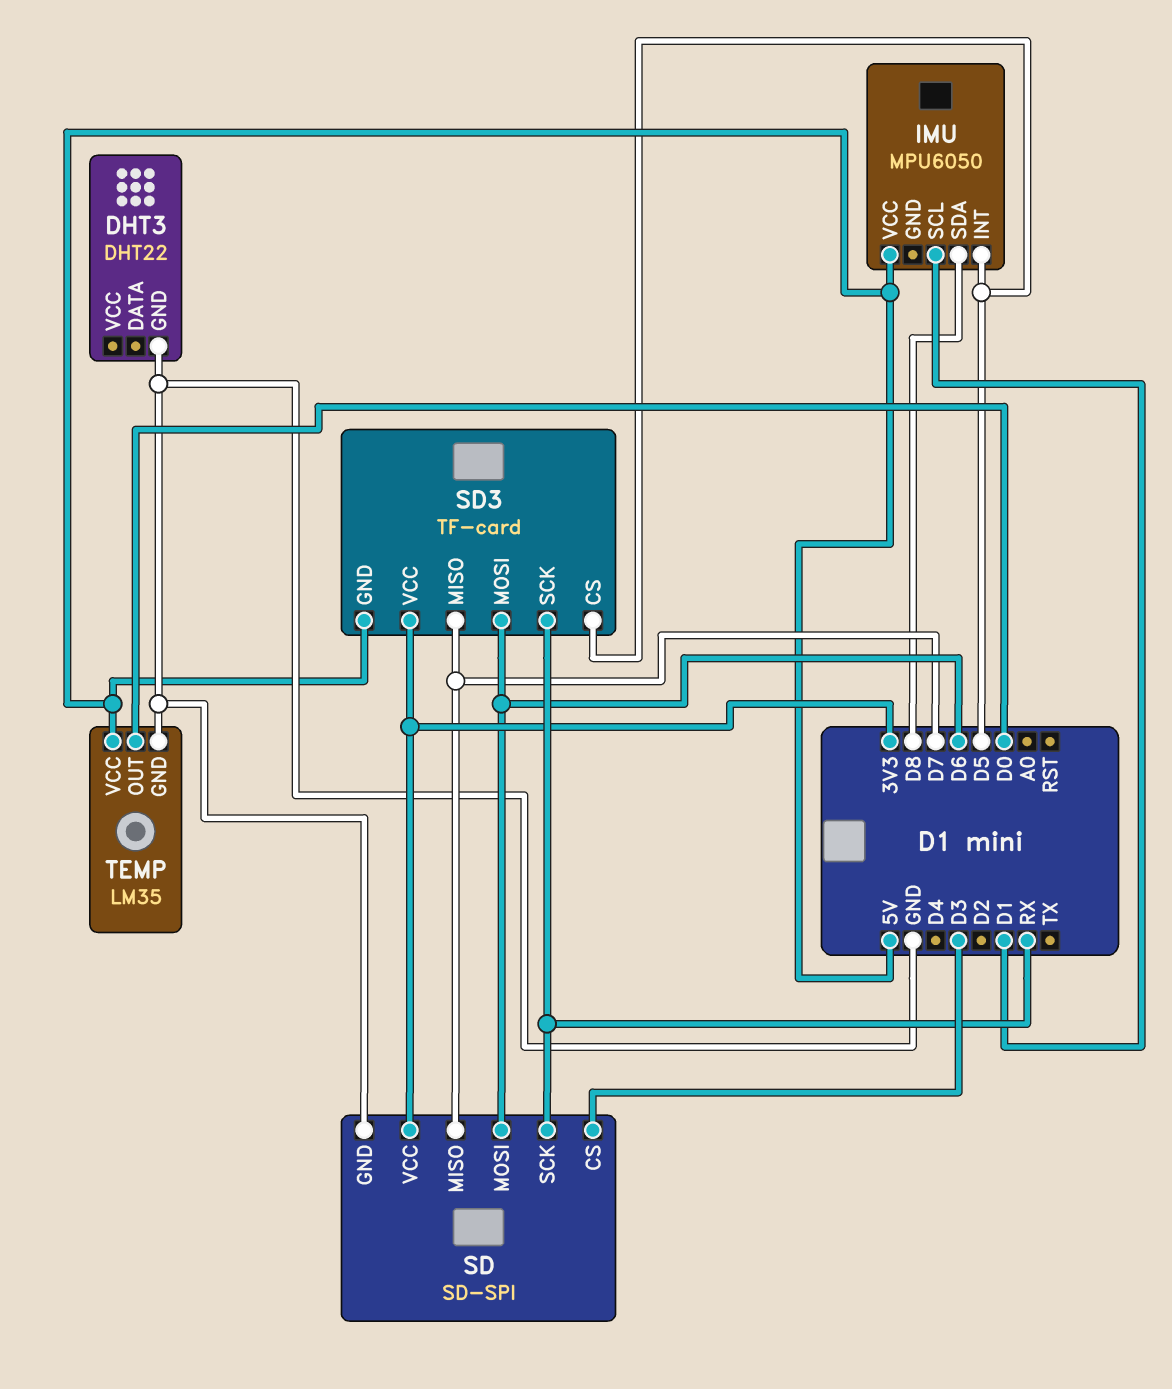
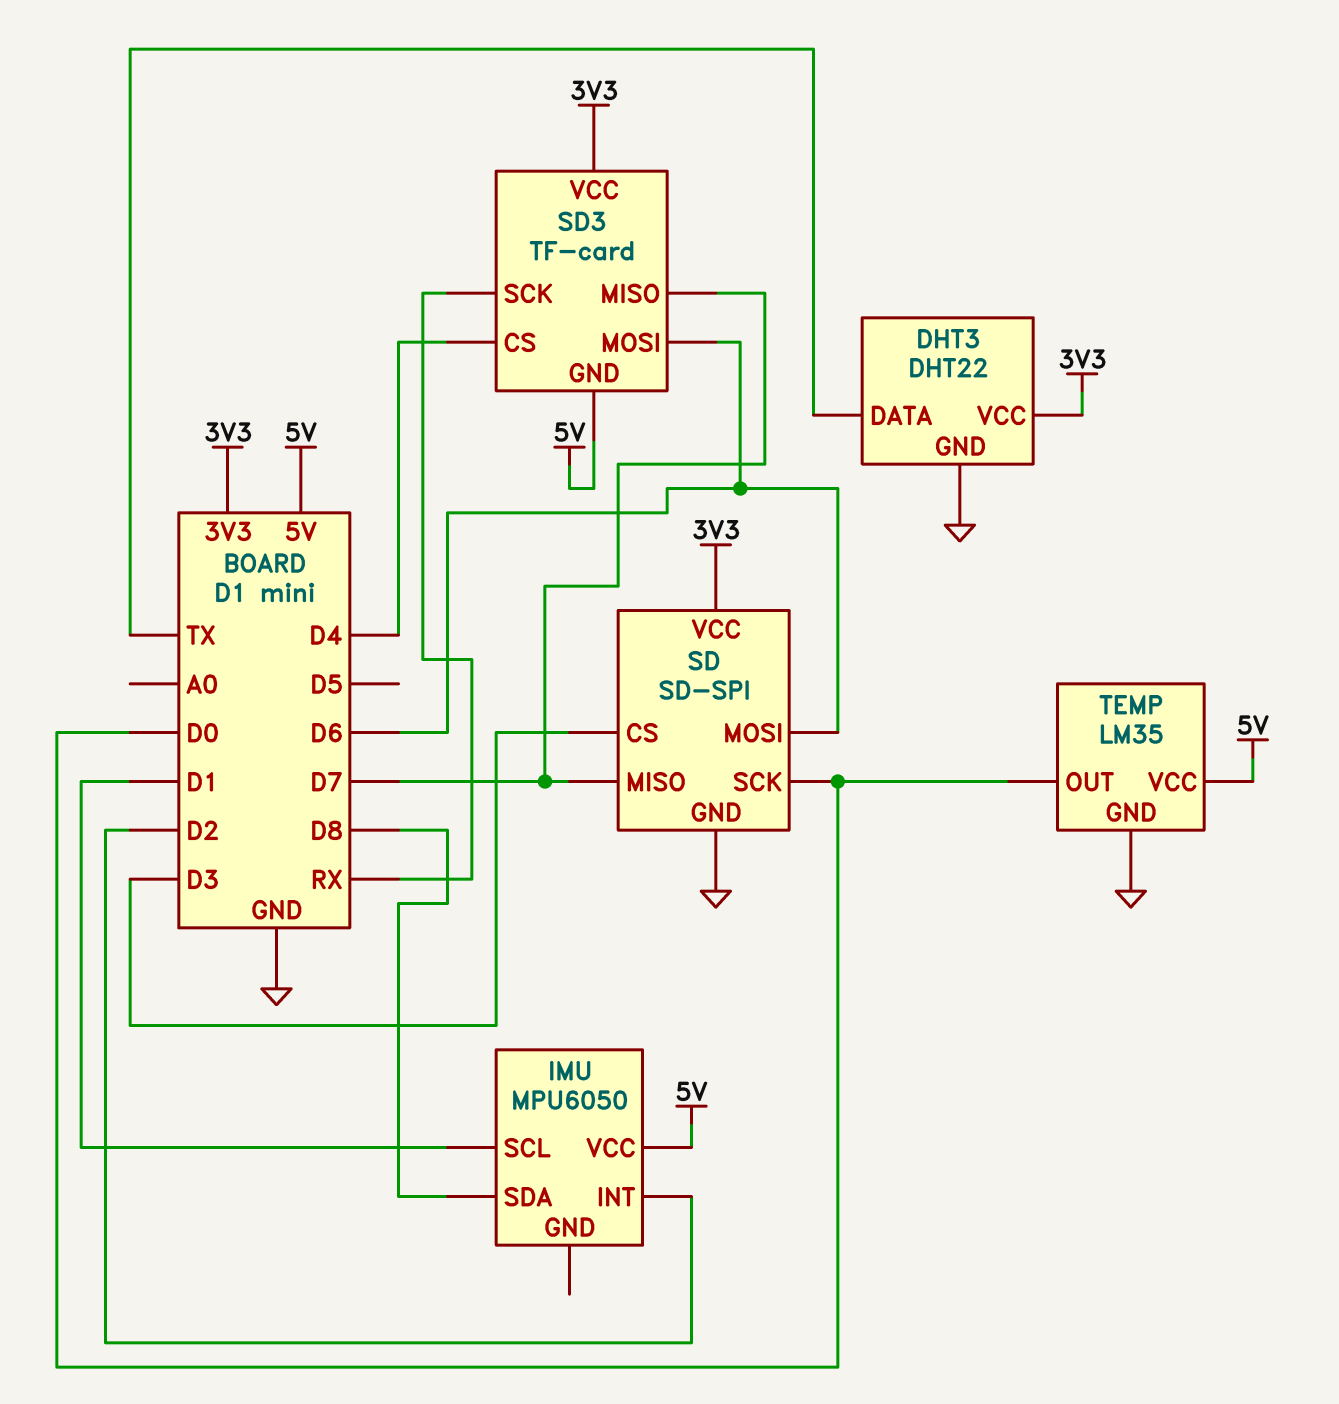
DHT3 pin DATA: none -> TX
DHT3 pin VCC: none -> 3V3
IMU pin INT: D5 -> D2
SD pin SCK: RX -> D0
SD3 pin CS: D5 -> D4

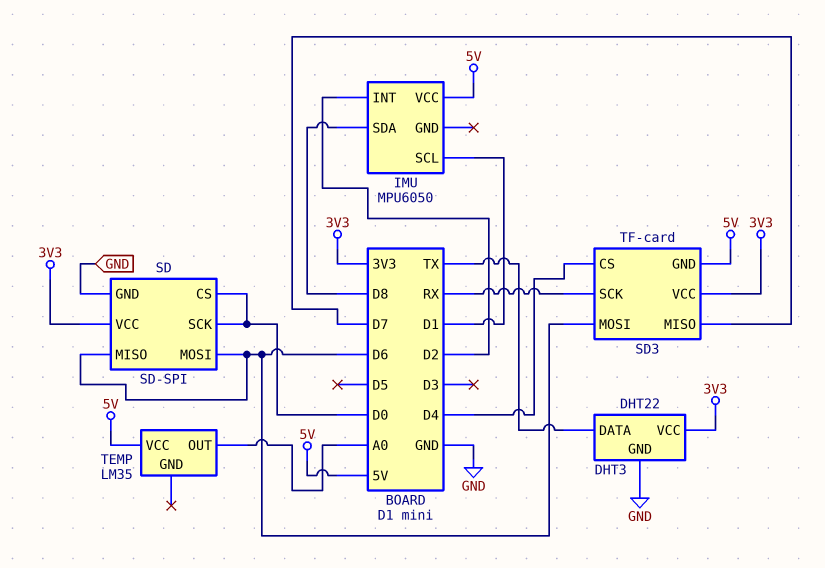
SD pin CS: D3 -> D0
SD pin MISO: D7 -> D6
TEMP pin GND: GND -> none
TEMP pin OUT: D0 -> A0

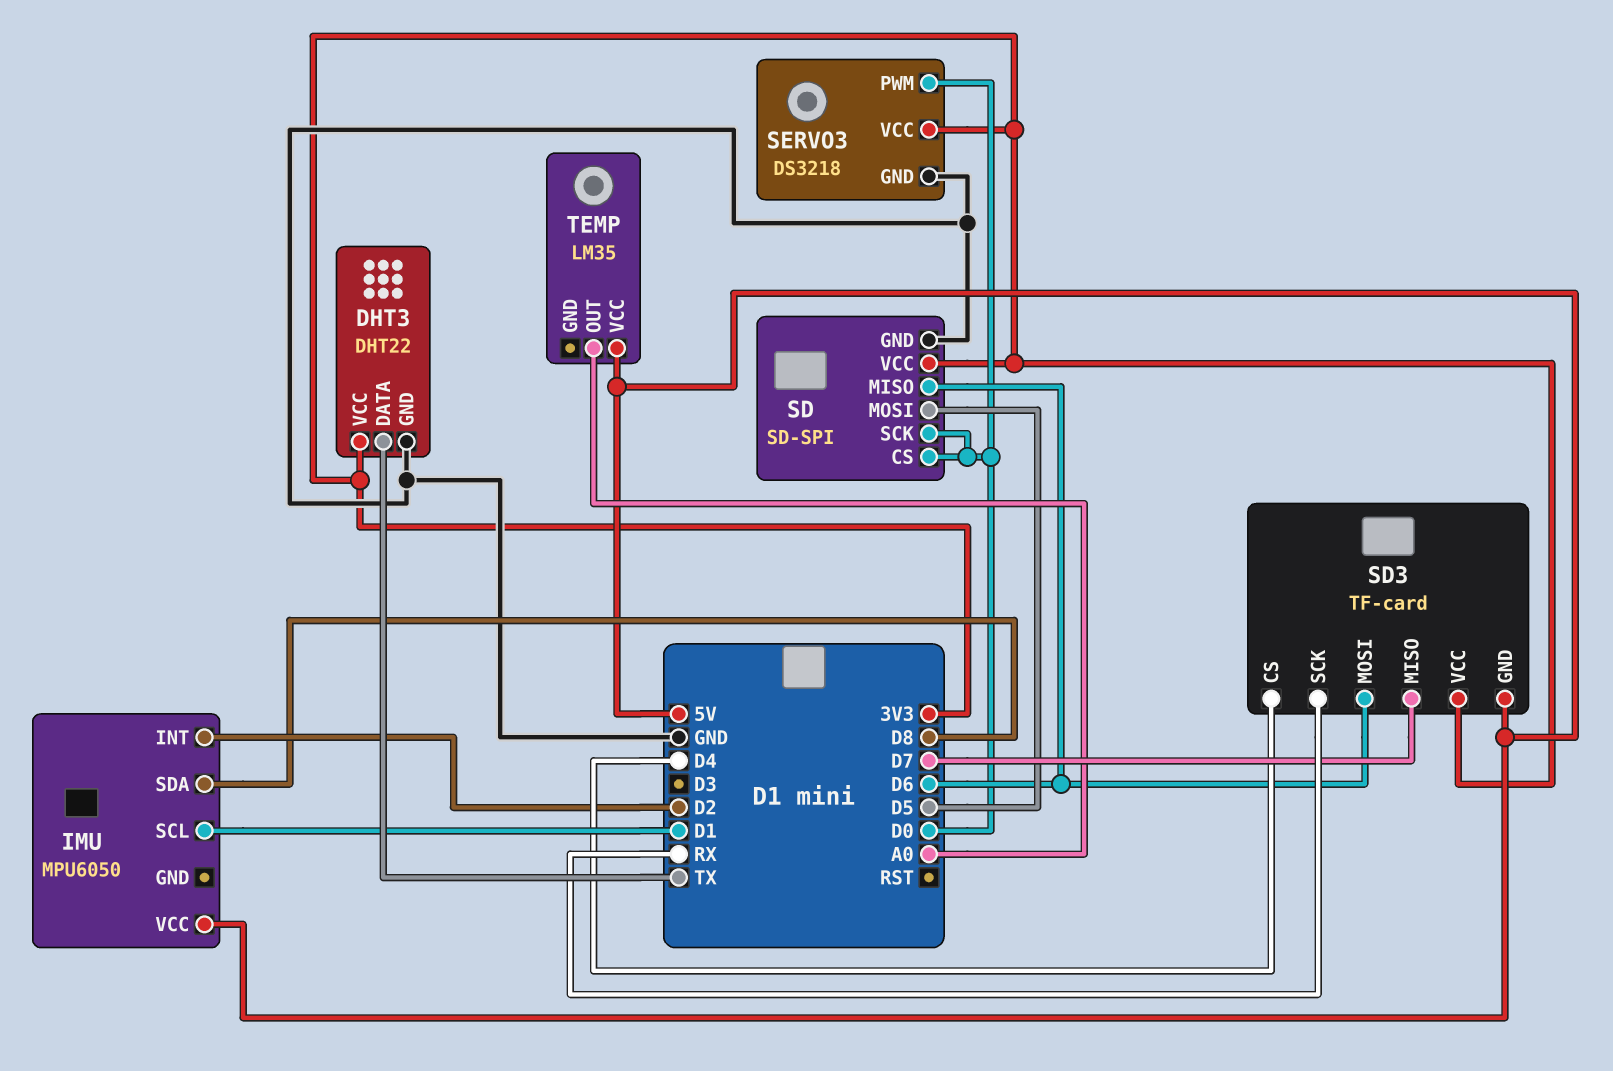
SD pin MOSI: D6 -> D5
SERVO3: none -> DS3218
SERVO3 pin GND: none -> GND
SERVO3 pin PWM: none -> D0
SERVO3 pin VCC: none -> 3V3

